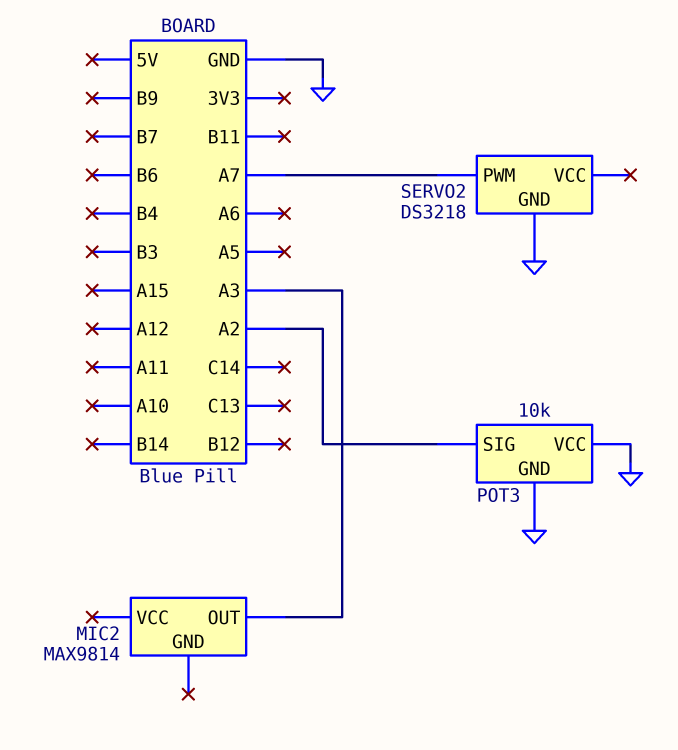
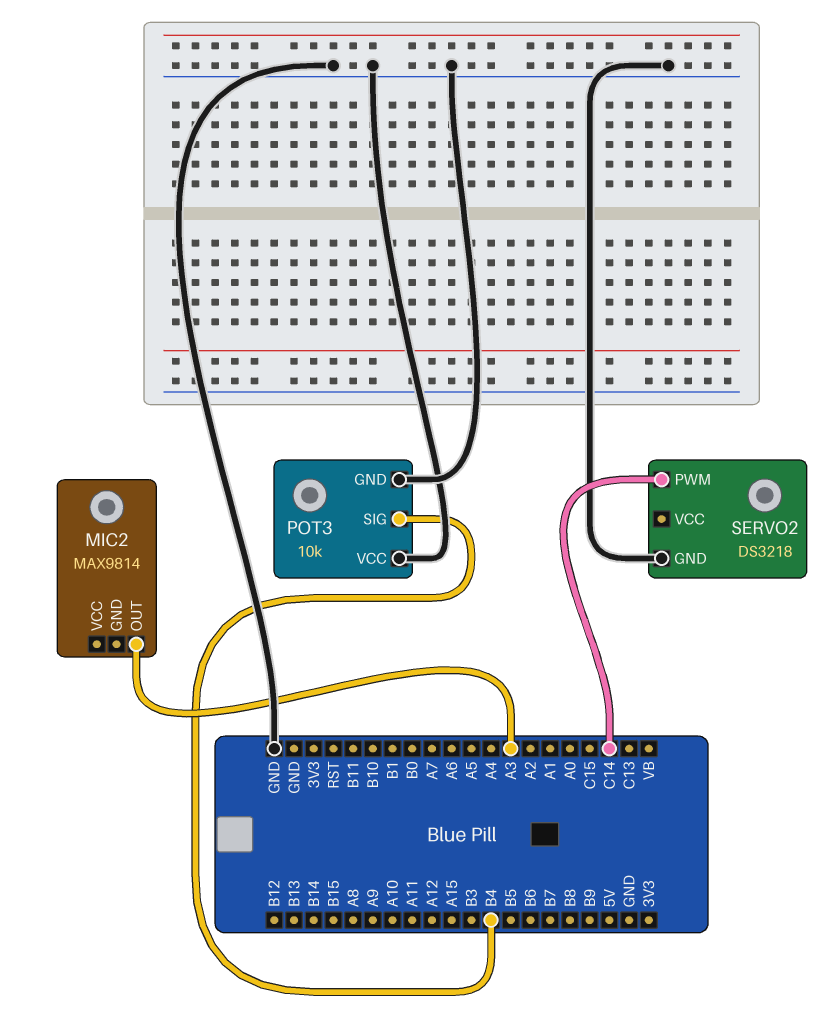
POT3 pin SIG: A2 -> B4
SERVO2 pin PWM: A7 -> C14

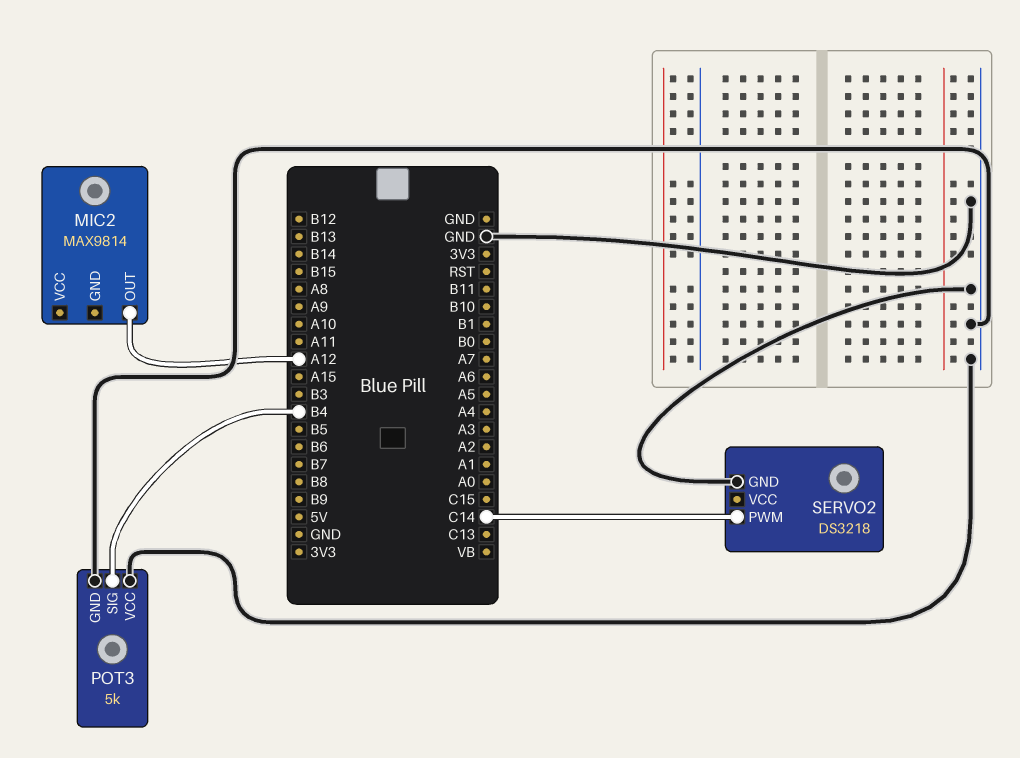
MIC2 pin OUT: A3 -> A12
POT3: 10k -> 5k

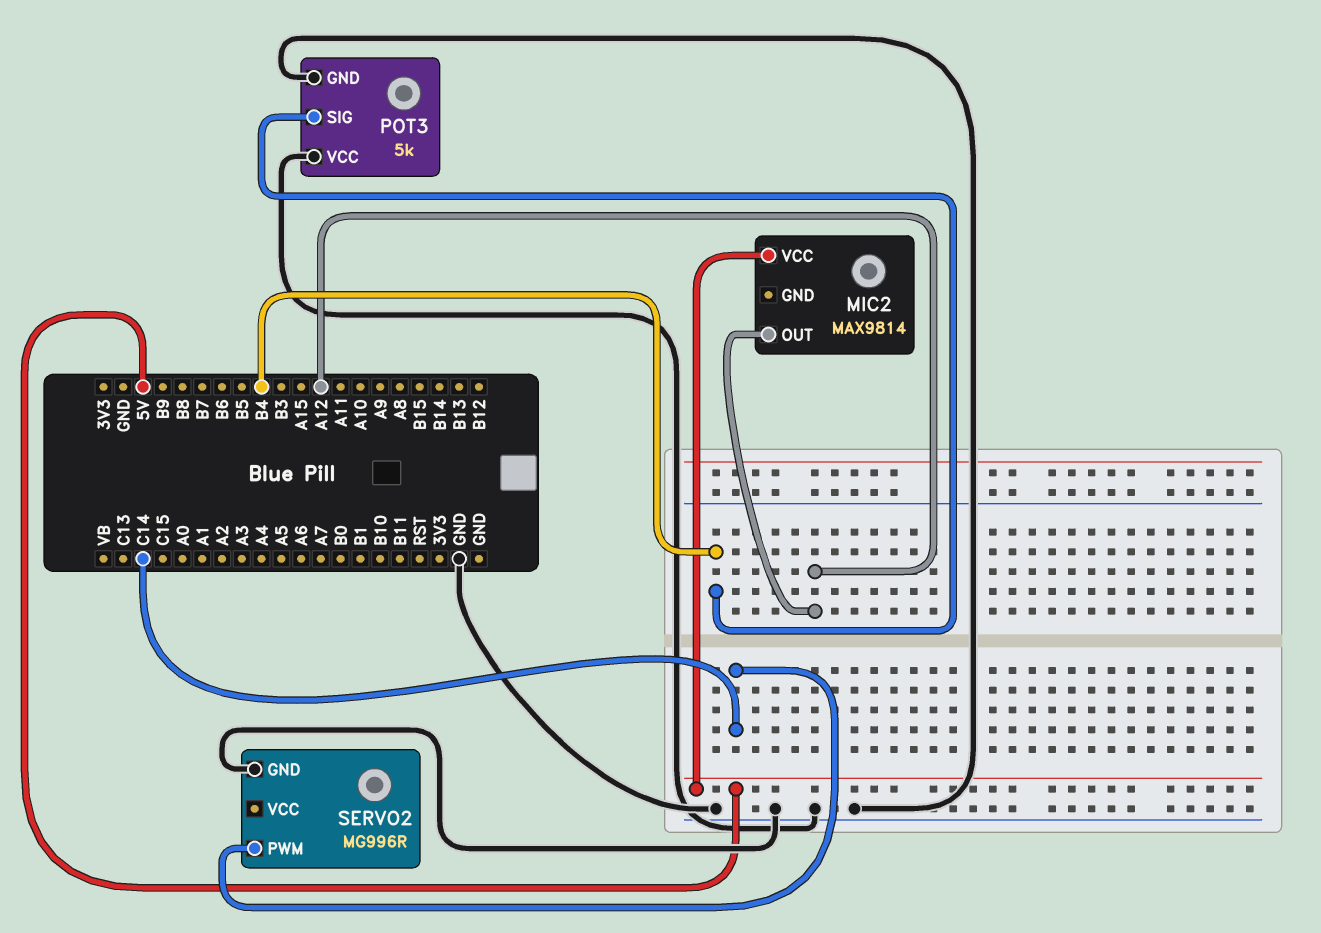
MIC2 pin VCC: none -> 5V
SERVO2: DS3218 -> MG996R

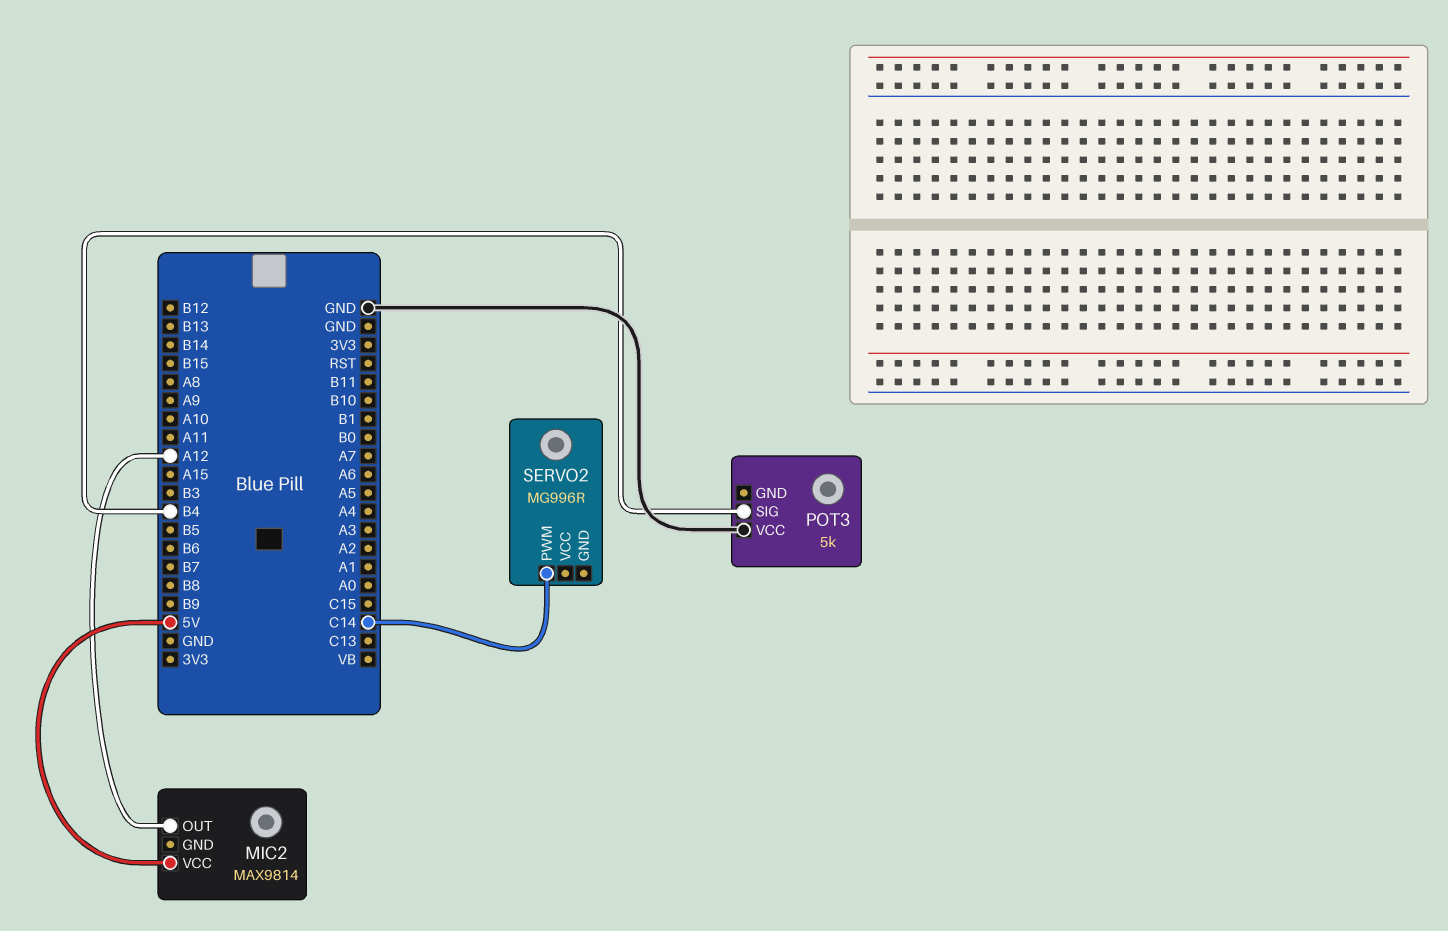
POT3 pin GND: GND -> none
SERVO2 pin GND: GND -> none

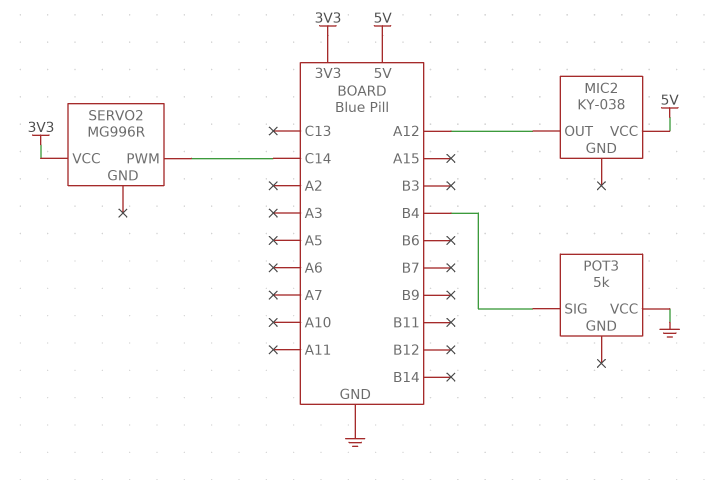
MIC2: MAX9814 -> KY-038
SERVO2 pin VCC: none -> 3V3

